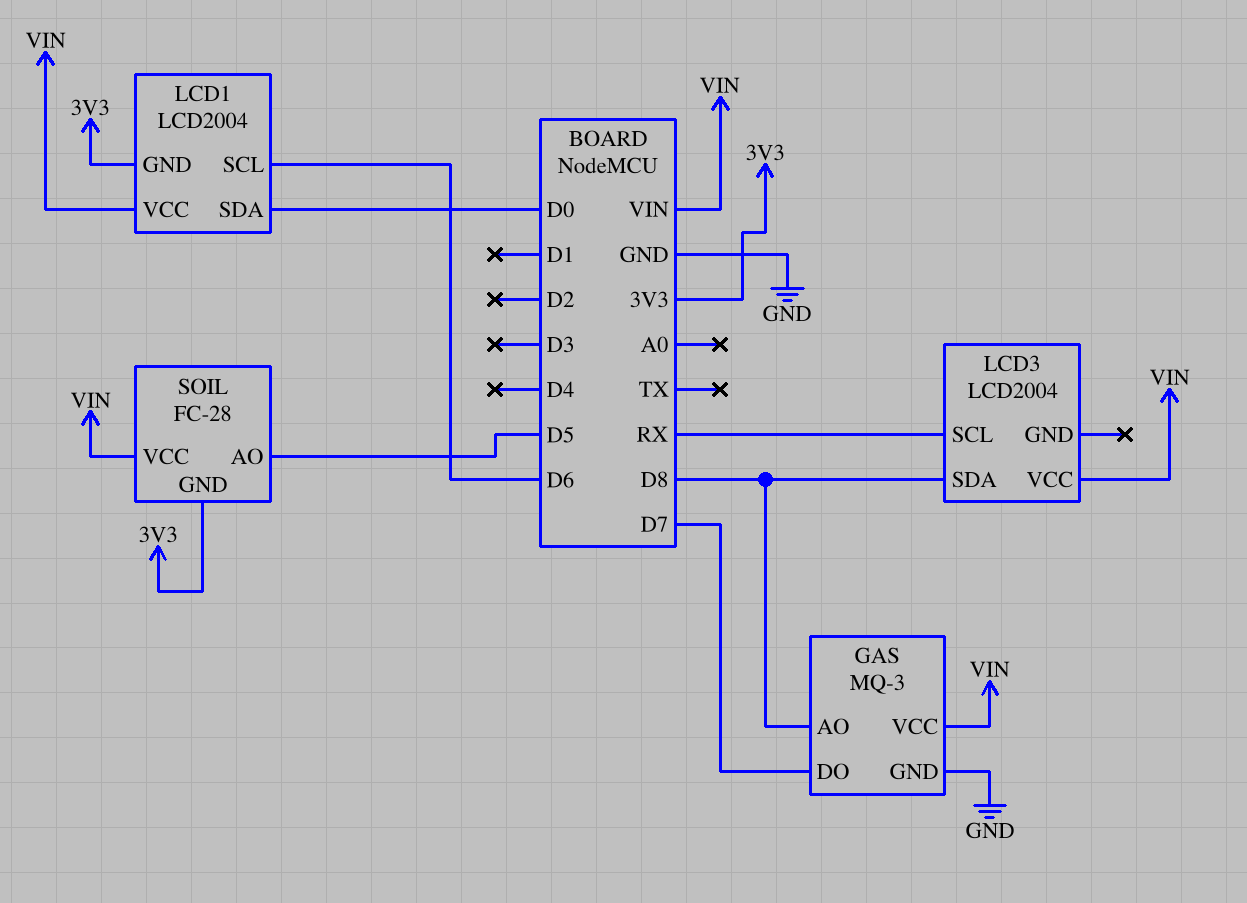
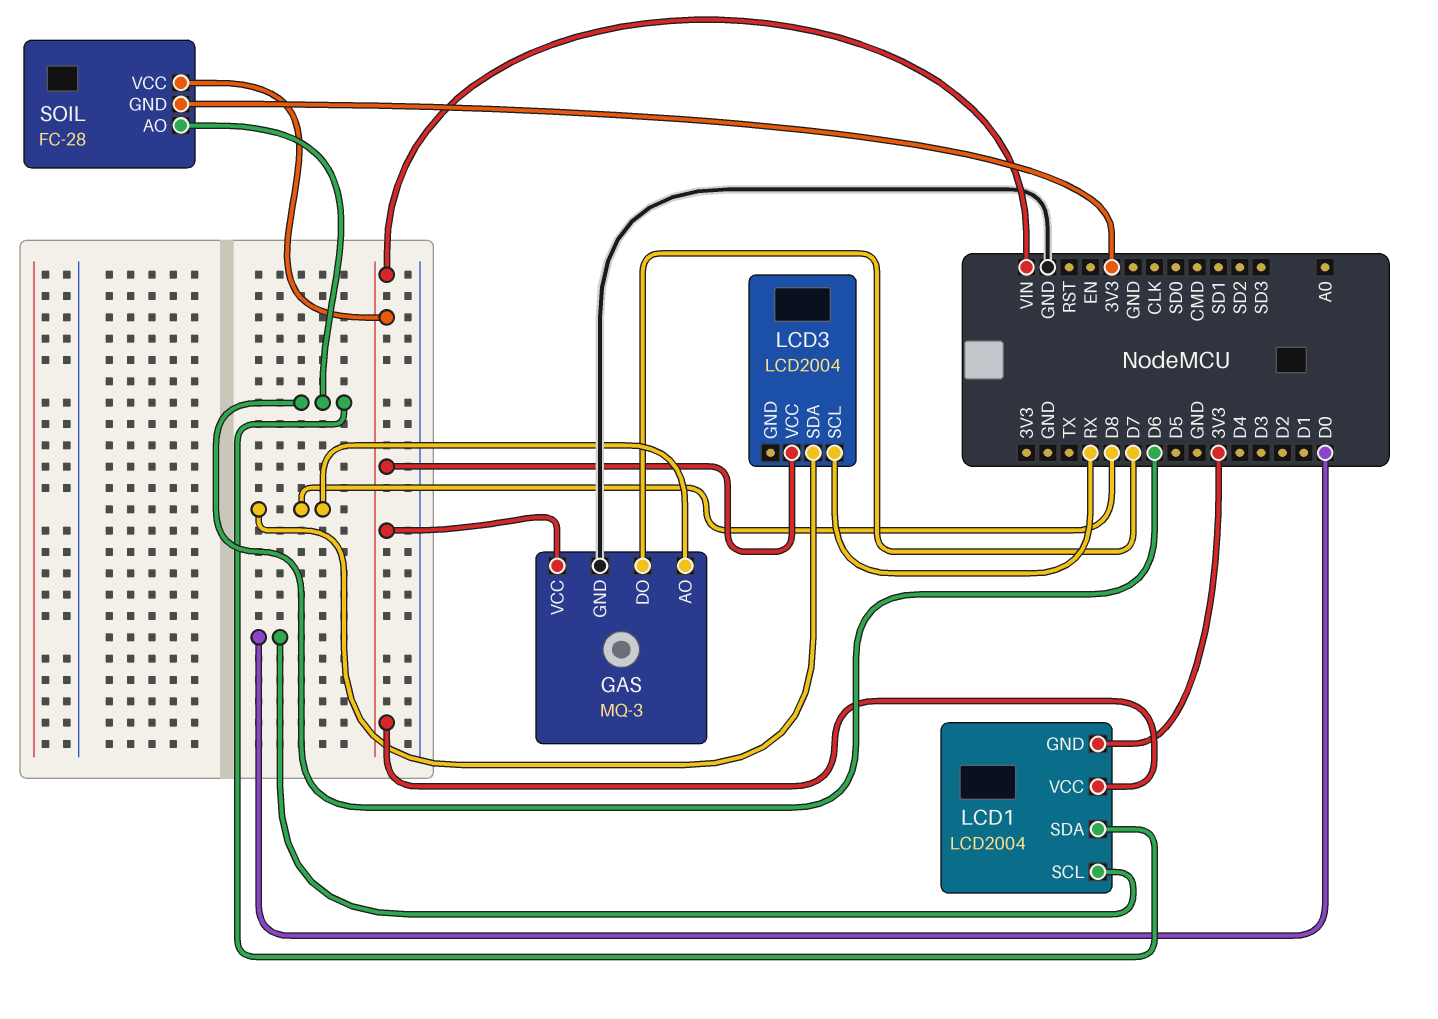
LCD1 pin SCL: D6 -> D0
LCD1 pin SDA: D0 -> D6
SOIL pin AO: D5 -> D6

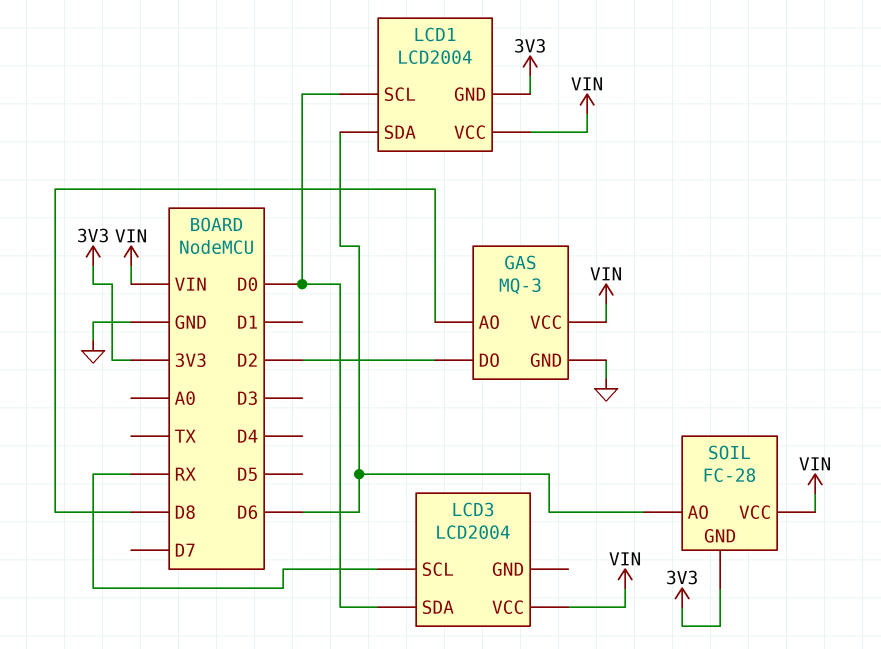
GAS pin DO: D7 -> D2
LCD3 pin SDA: D8 -> D0

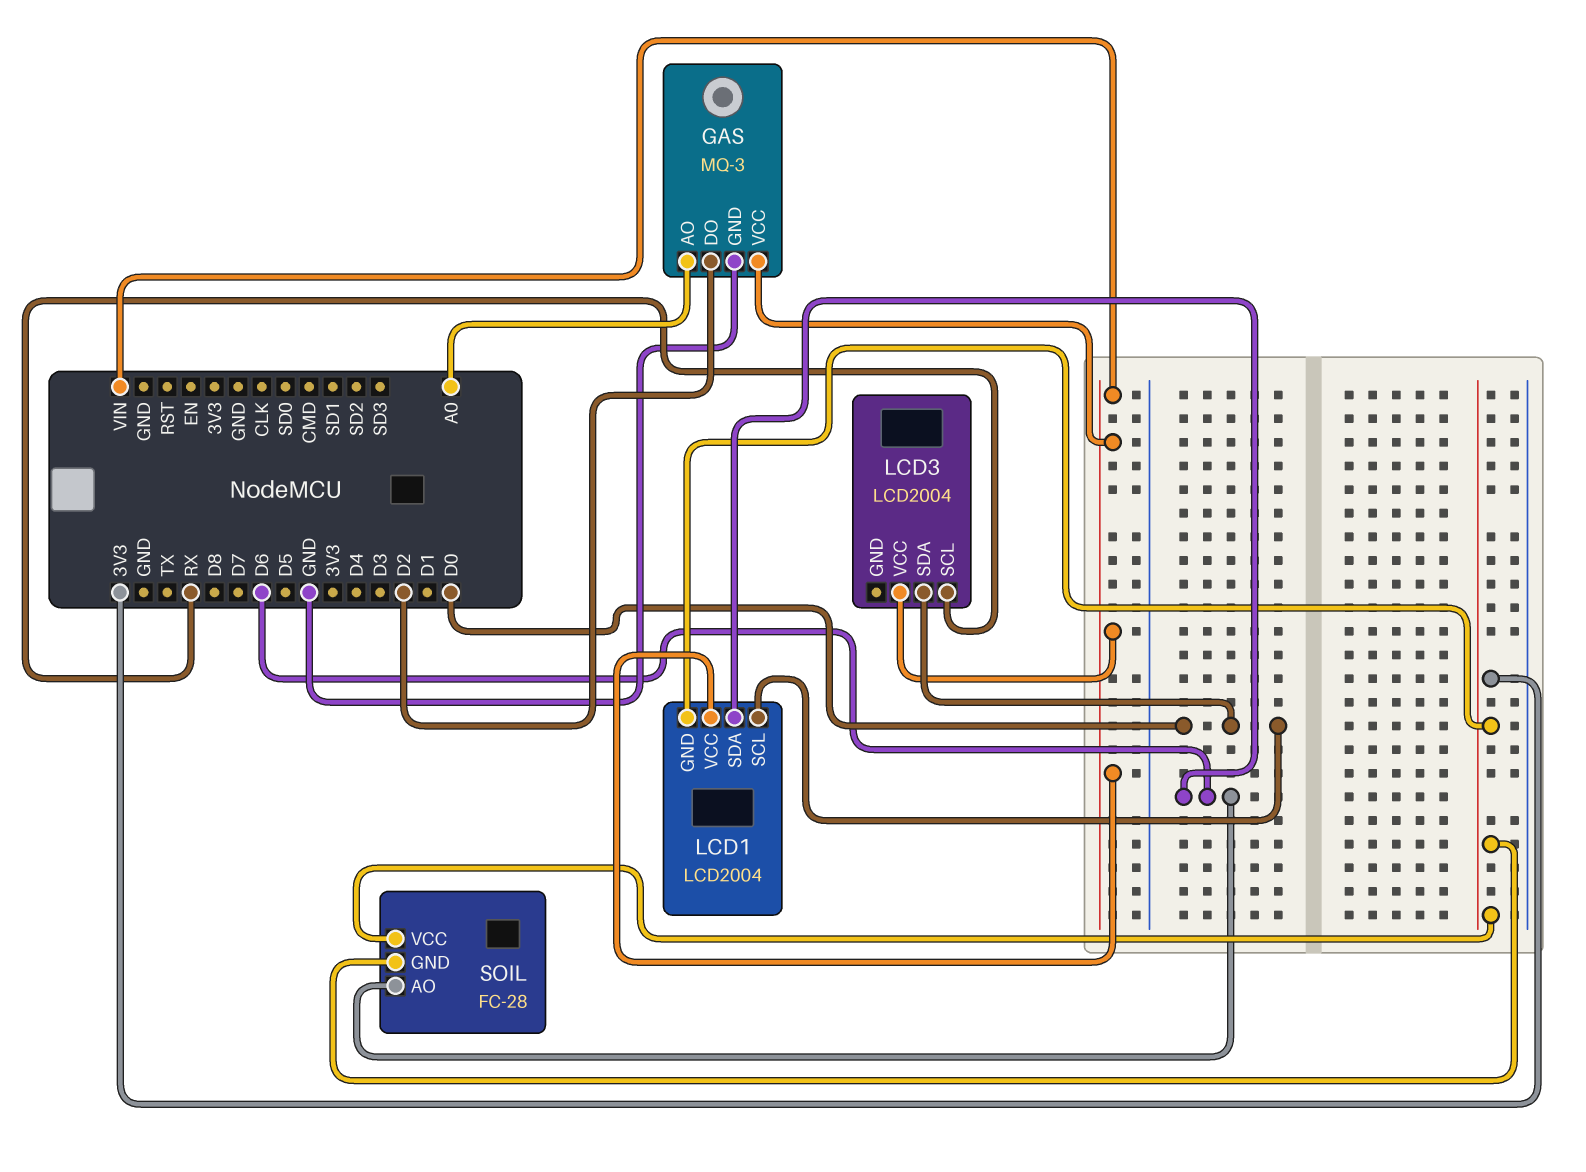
GAS pin AO: D8 -> A0
SOIL pin VCC: VIN -> 3V3

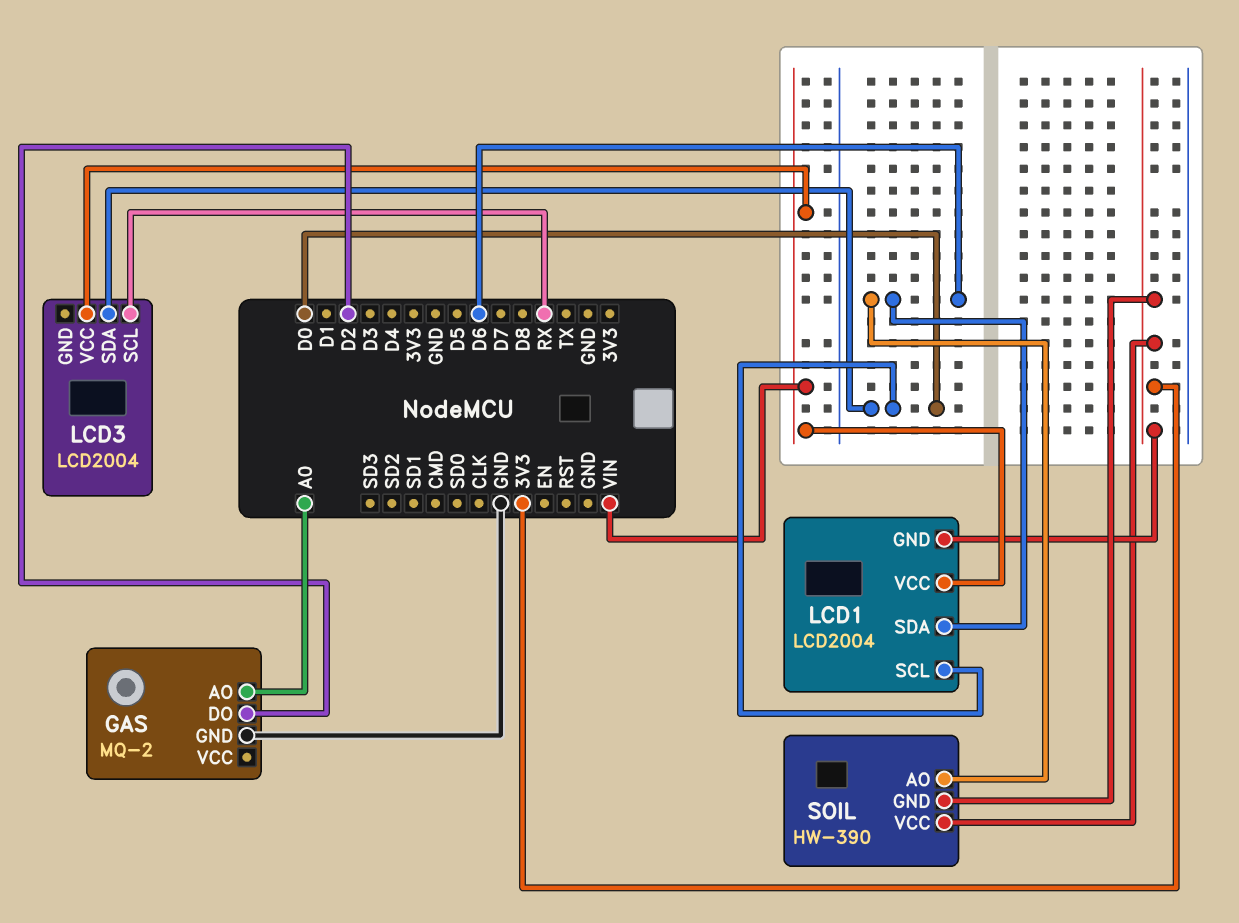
GAS: MQ-3 -> MQ-2
GAS pin VCC: VIN -> none
SOIL: FC-28 -> HW-390

